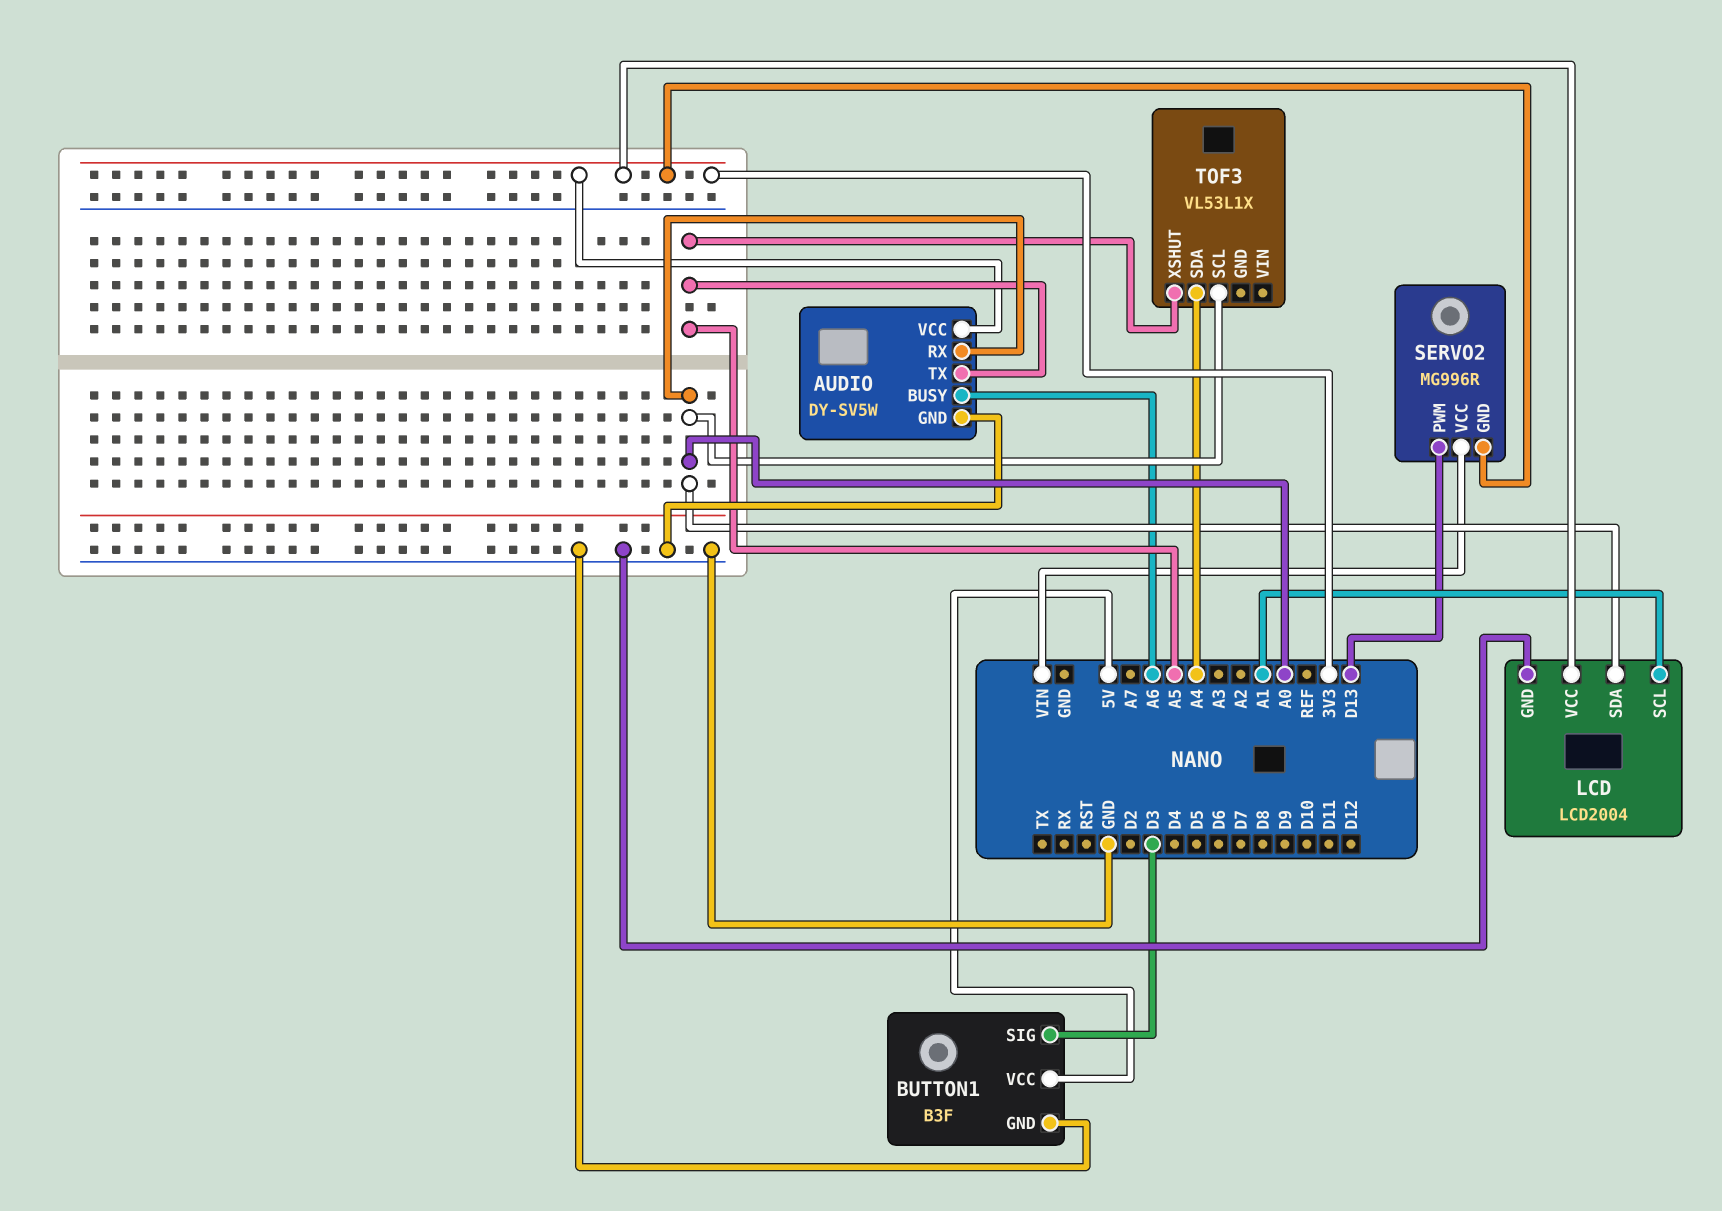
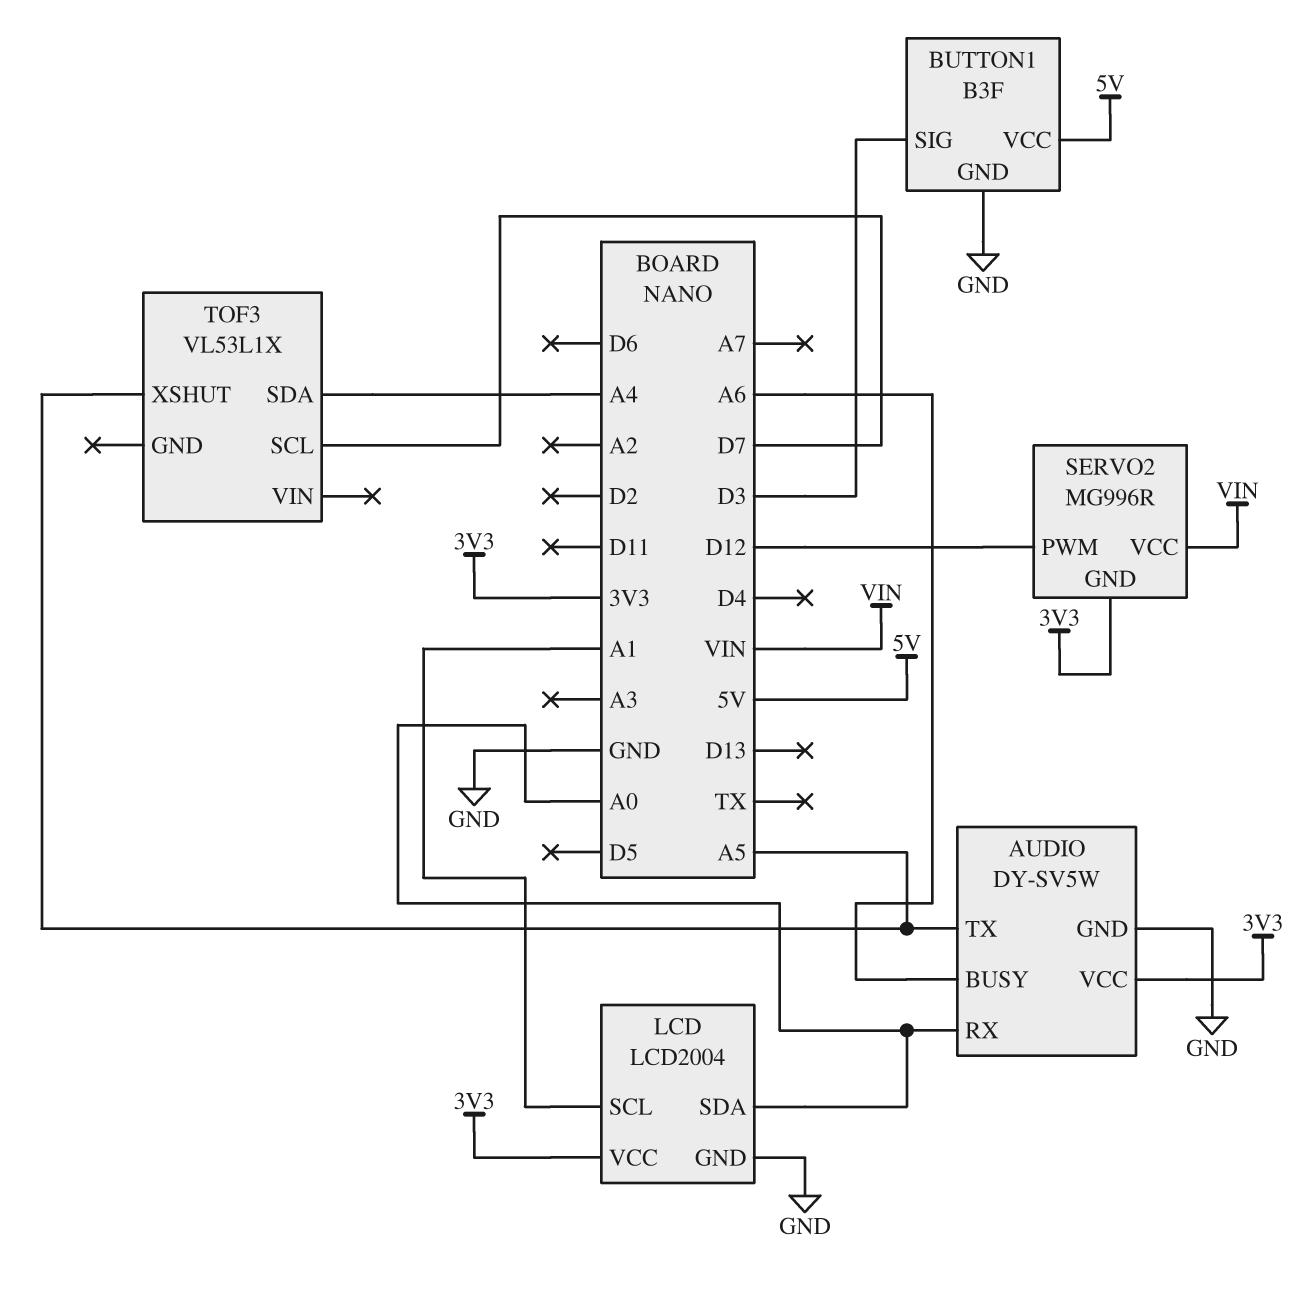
SERVO2 pin PWM: D13 -> D12
TOF3 pin SCL: A0 -> D7

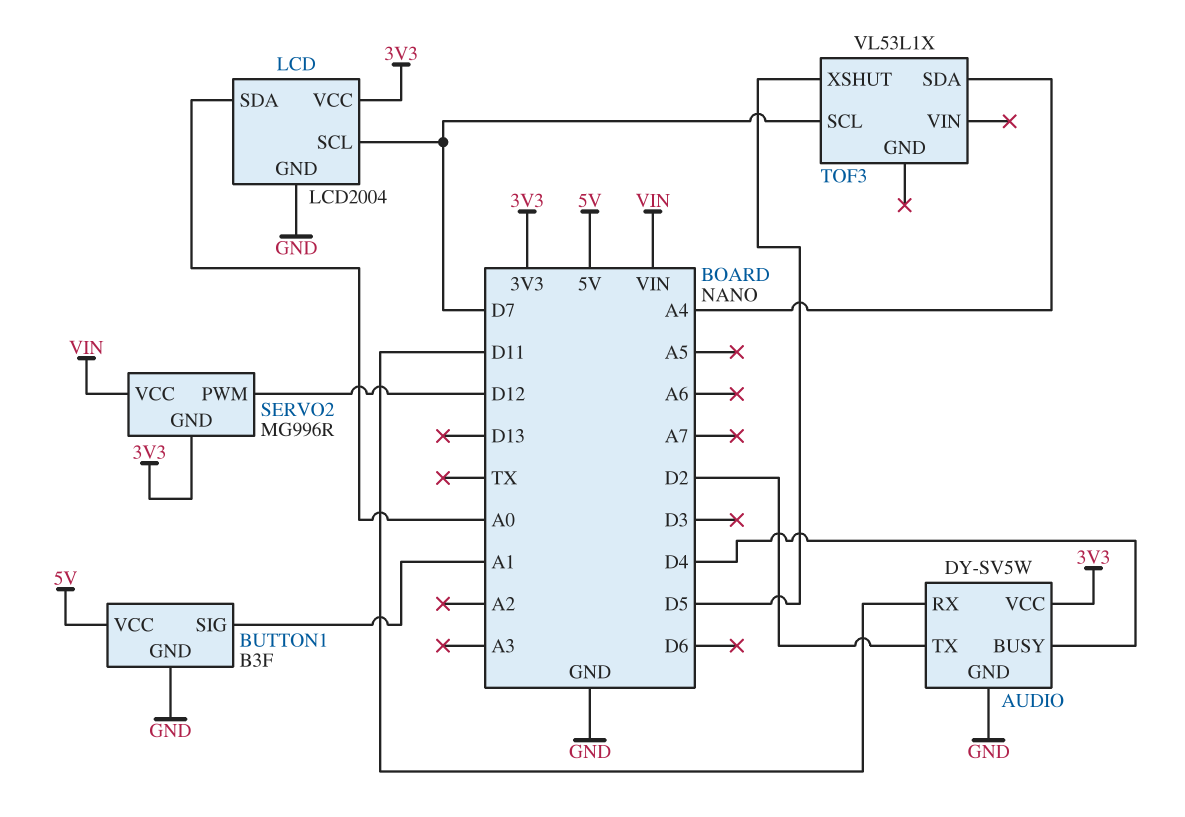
AUDIO pin BUSY: A6 -> D4
AUDIO pin RX: A0 -> D11
AUDIO pin TX: A5 -> D2
BUTTON1 pin SIG: D3 -> A1
LCD pin SCL: A1 -> D7
TOF3 pin XSHUT: A5 -> D5

